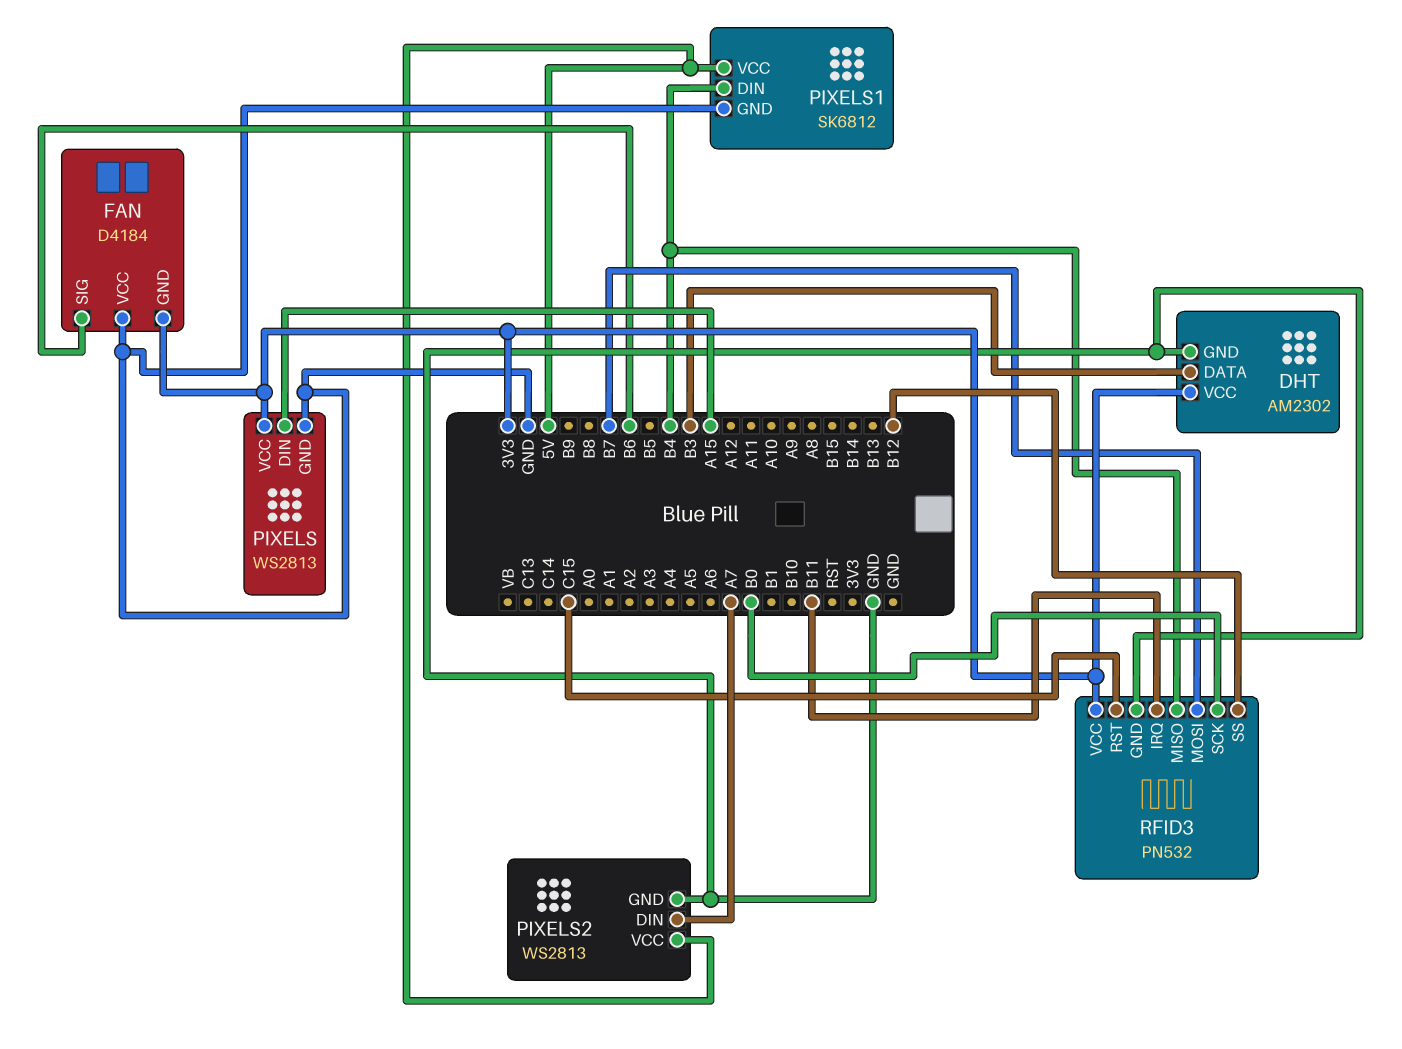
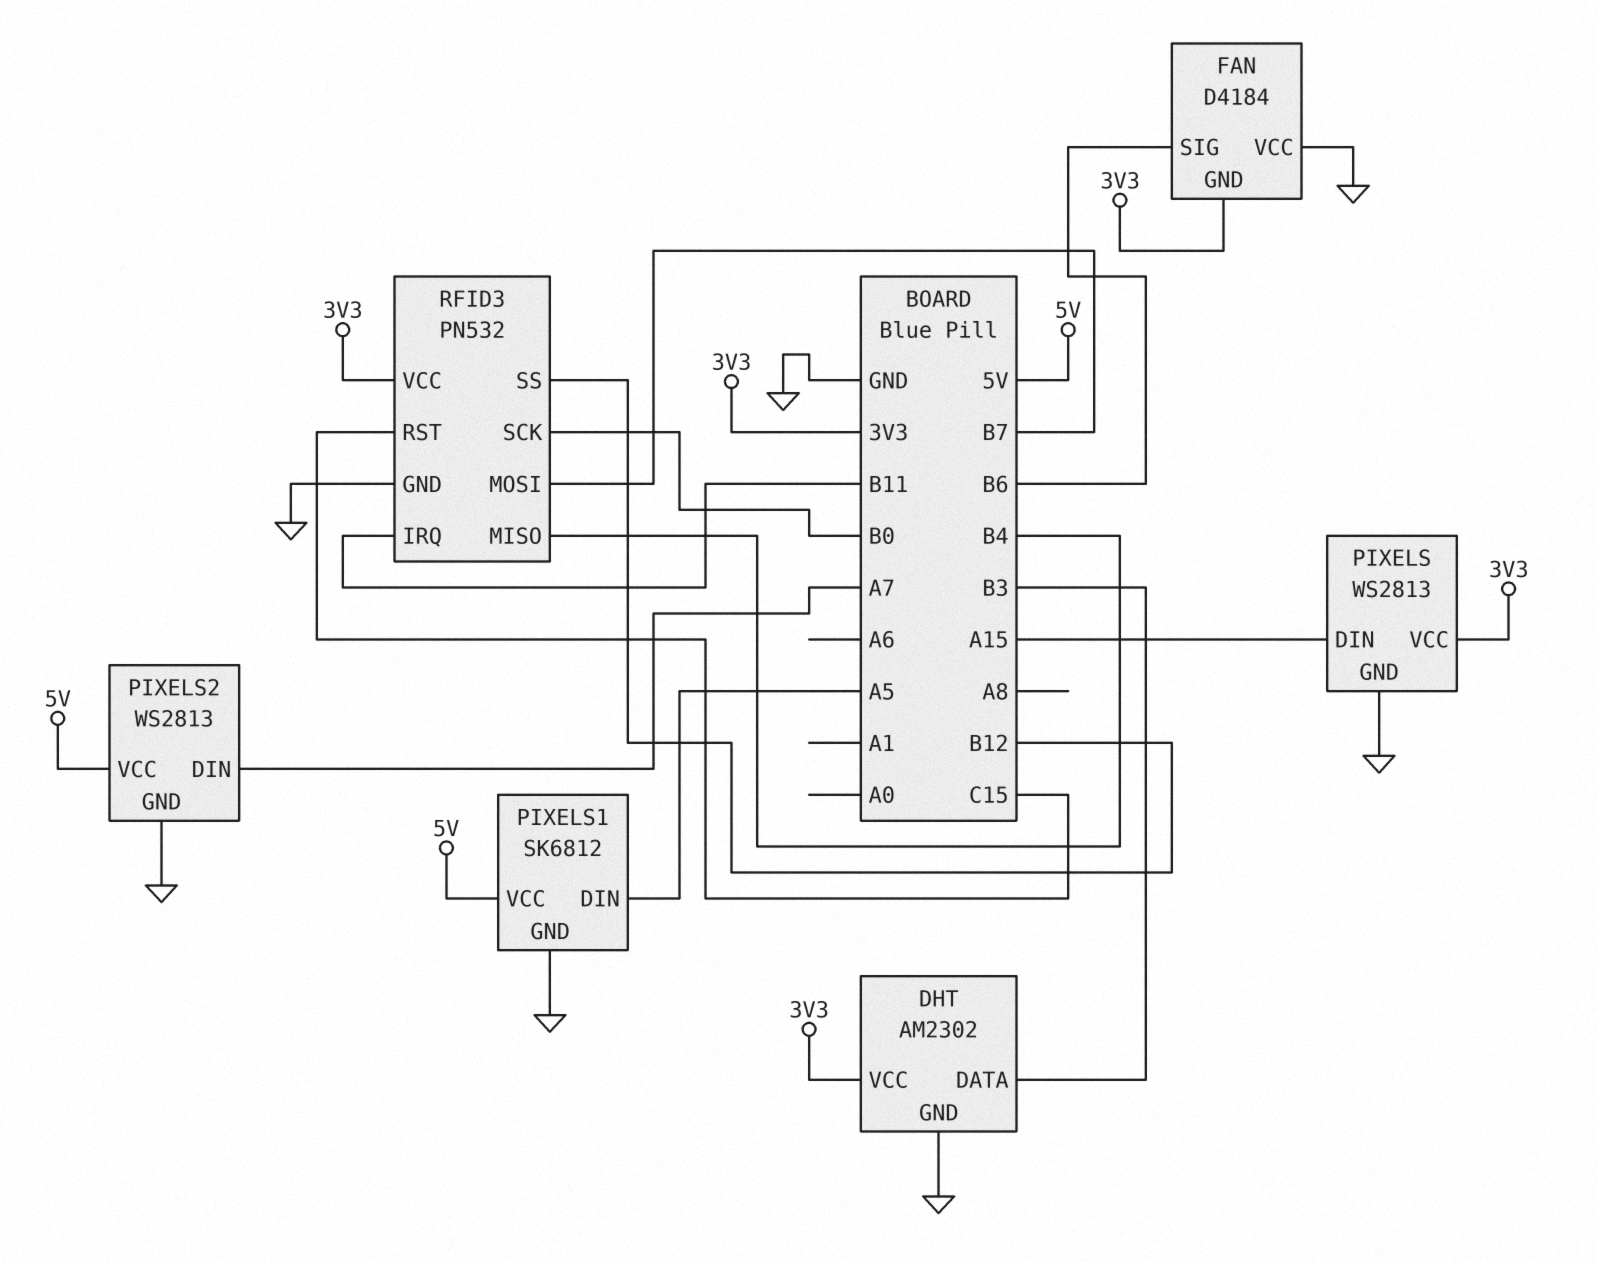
PIXELS1 pin DIN: B4 -> A5

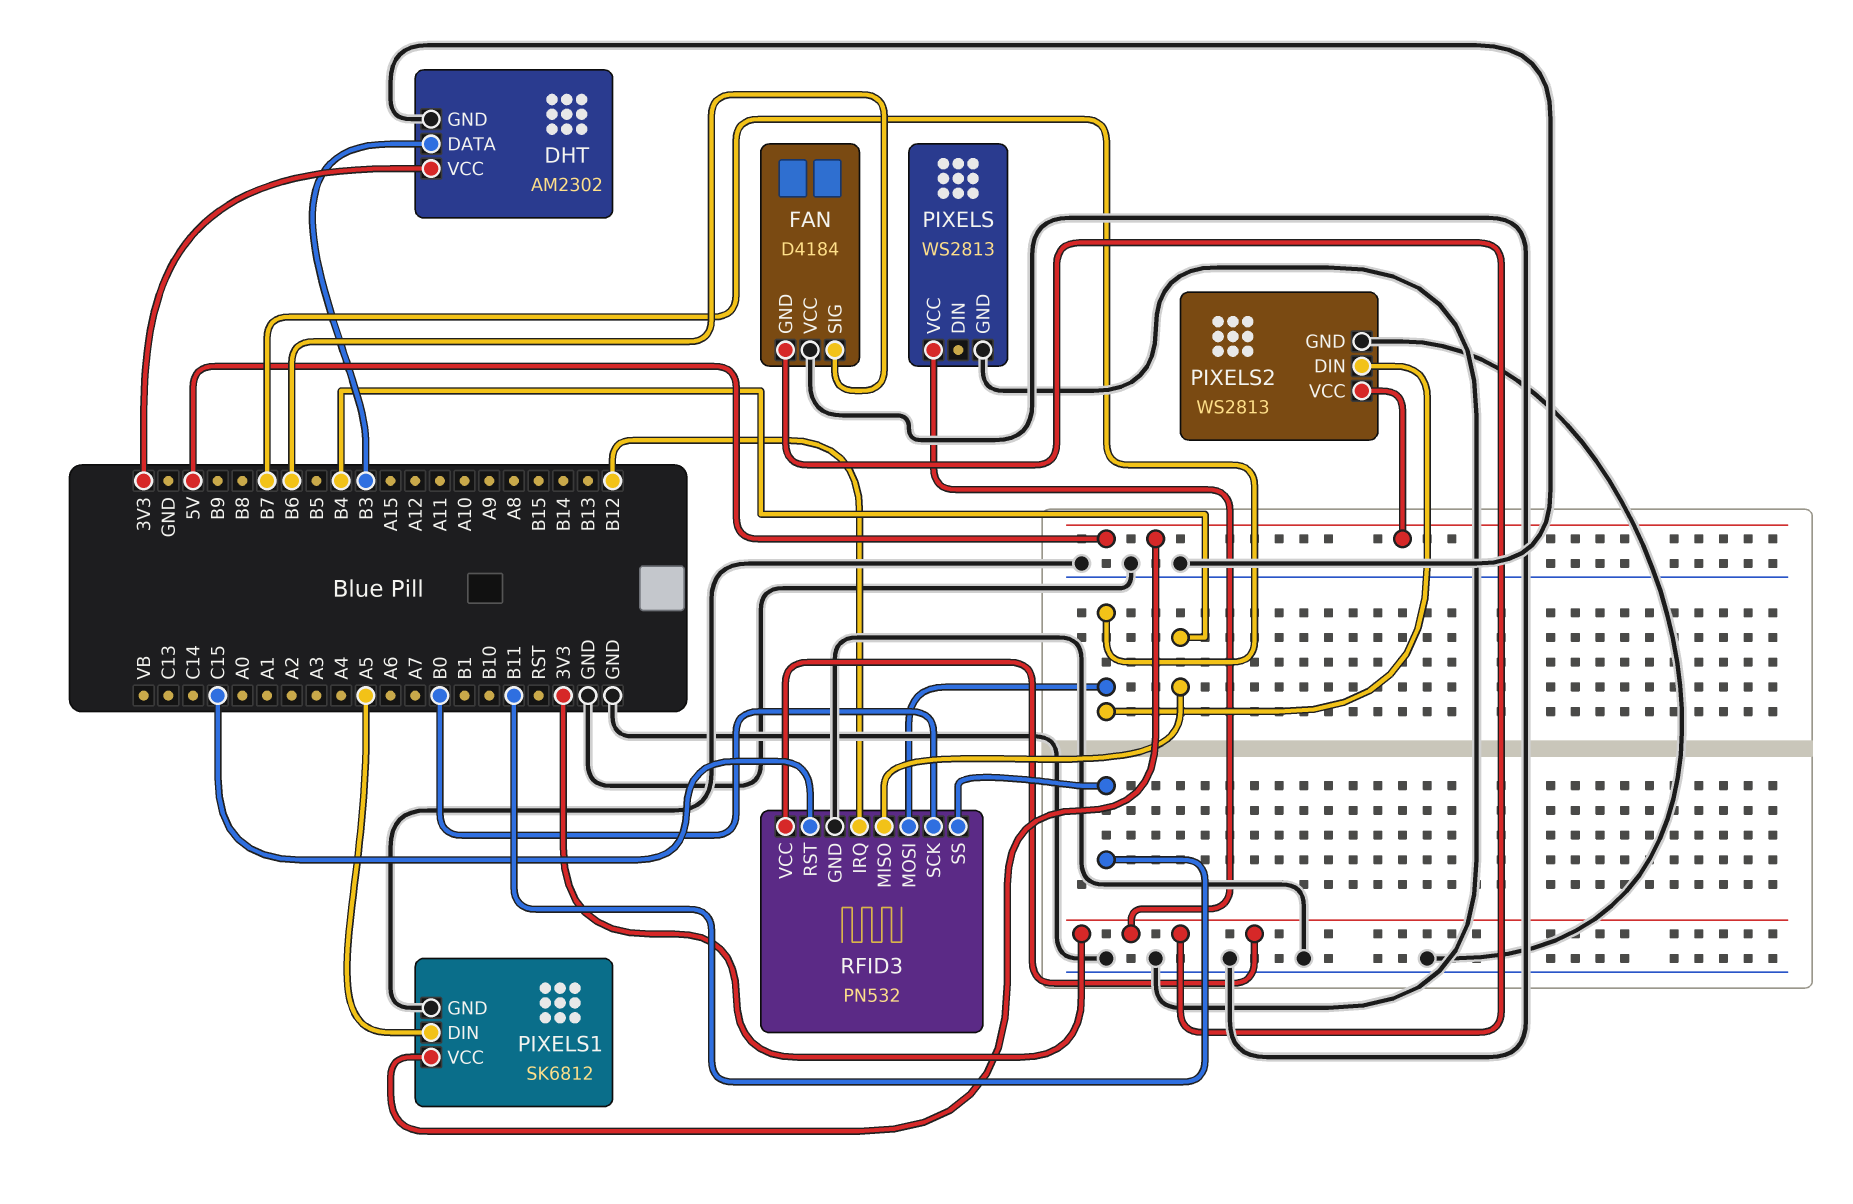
PIXELS pin DIN: A15 -> none
PIXELS2 pin DIN: A7 -> B7
RFID3 pin IRQ: B11 -> B12
RFID3 pin SS: B12 -> B11

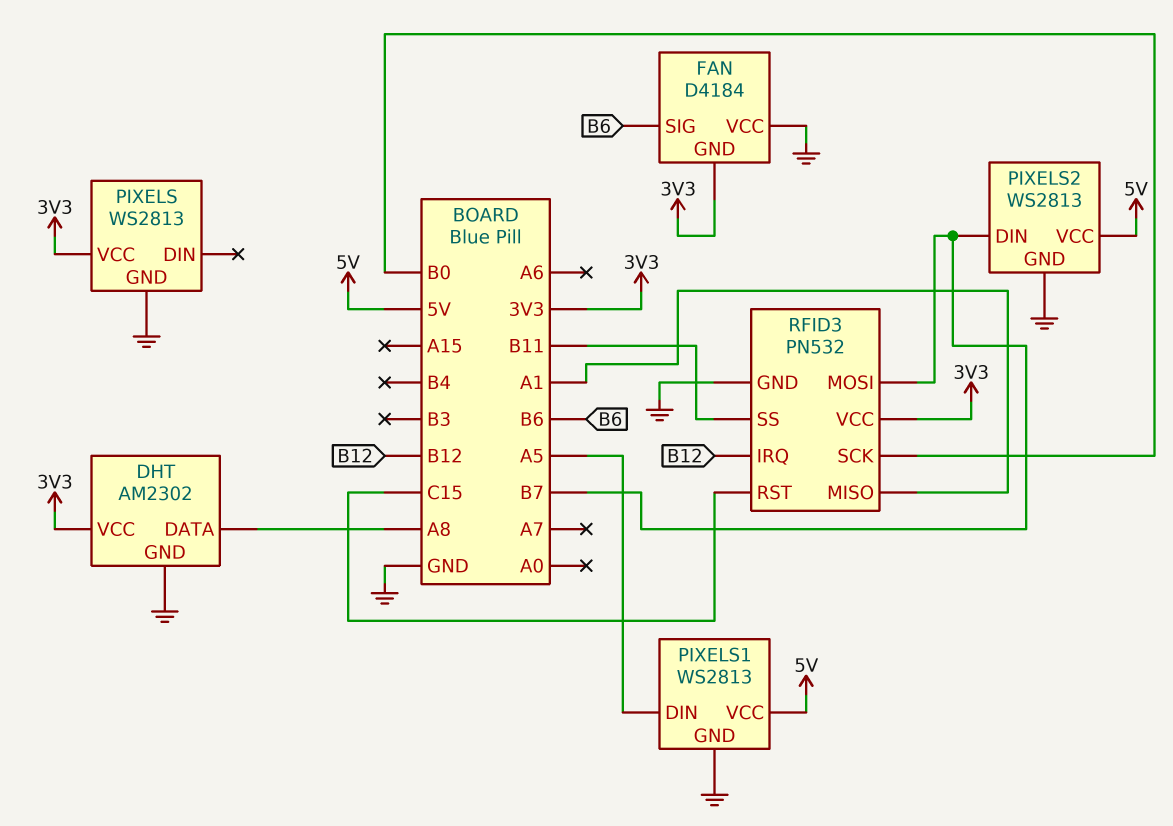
DHT pin DATA: B3 -> A8
PIXELS1: SK6812 -> WS2813
RFID3 pin MISO: B4 -> A1

